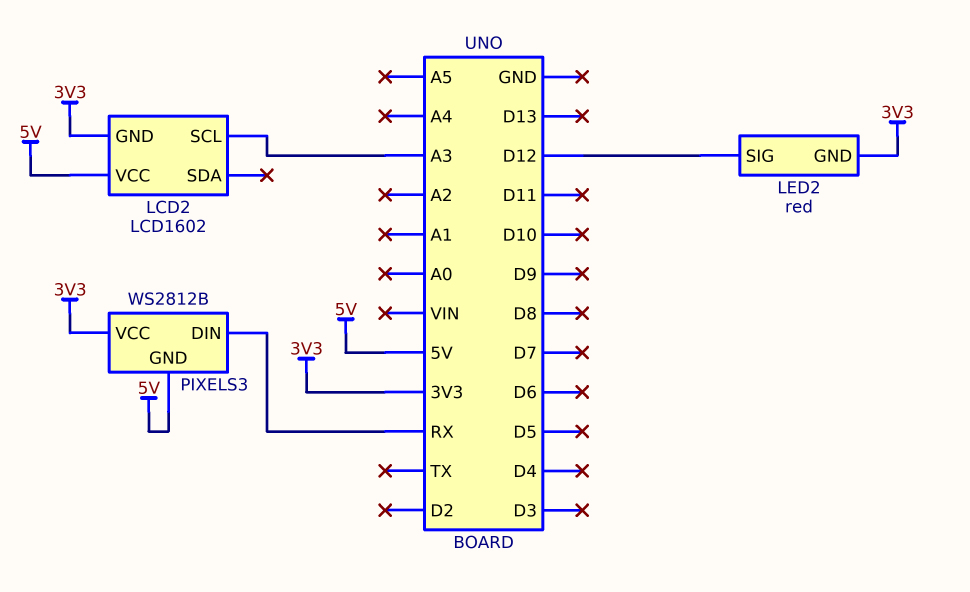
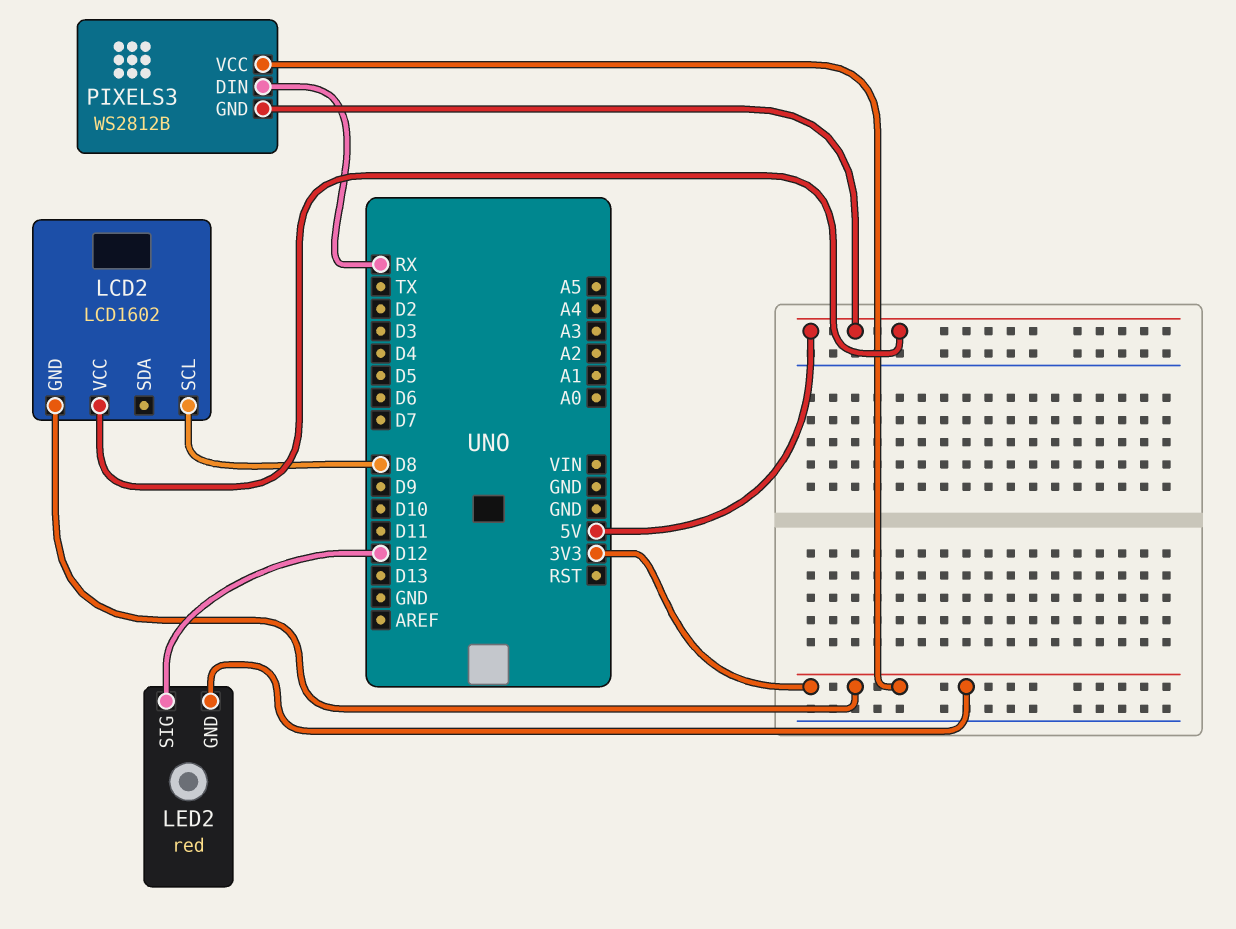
LCD2 pin SCL: A3 -> D8

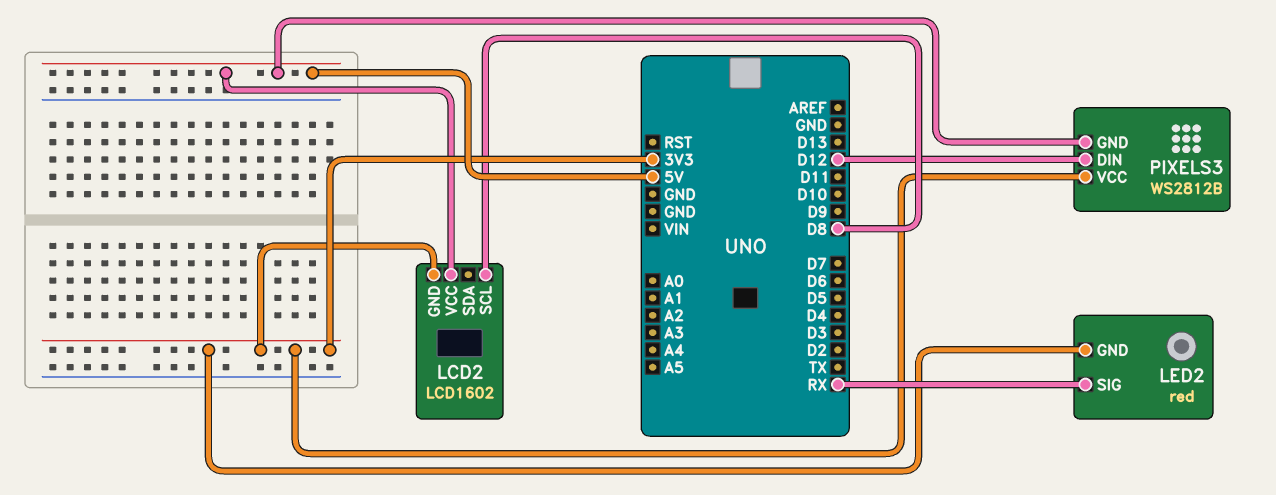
LED2 pin SIG: D12 -> RX
PIXELS3 pin DIN: RX -> D12

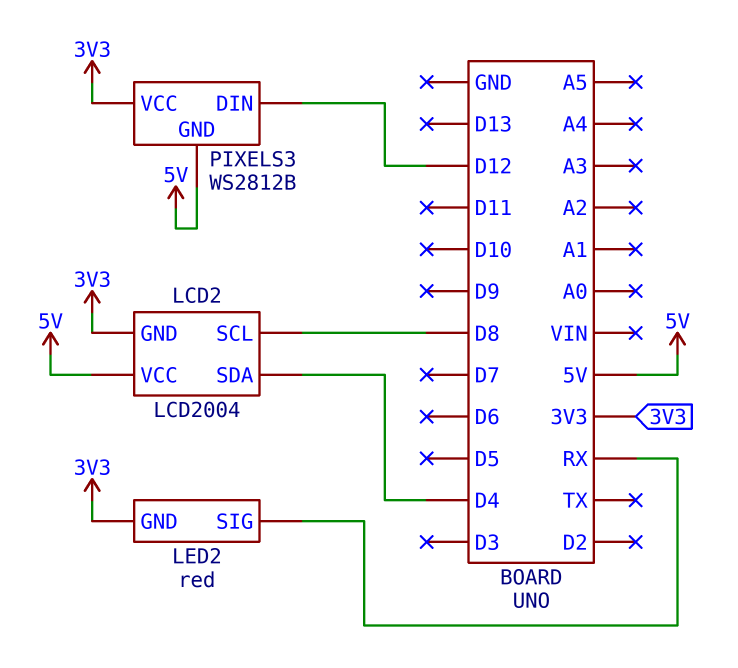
LCD2: LCD1602 -> LCD2004
LCD2 pin SDA: none -> D4

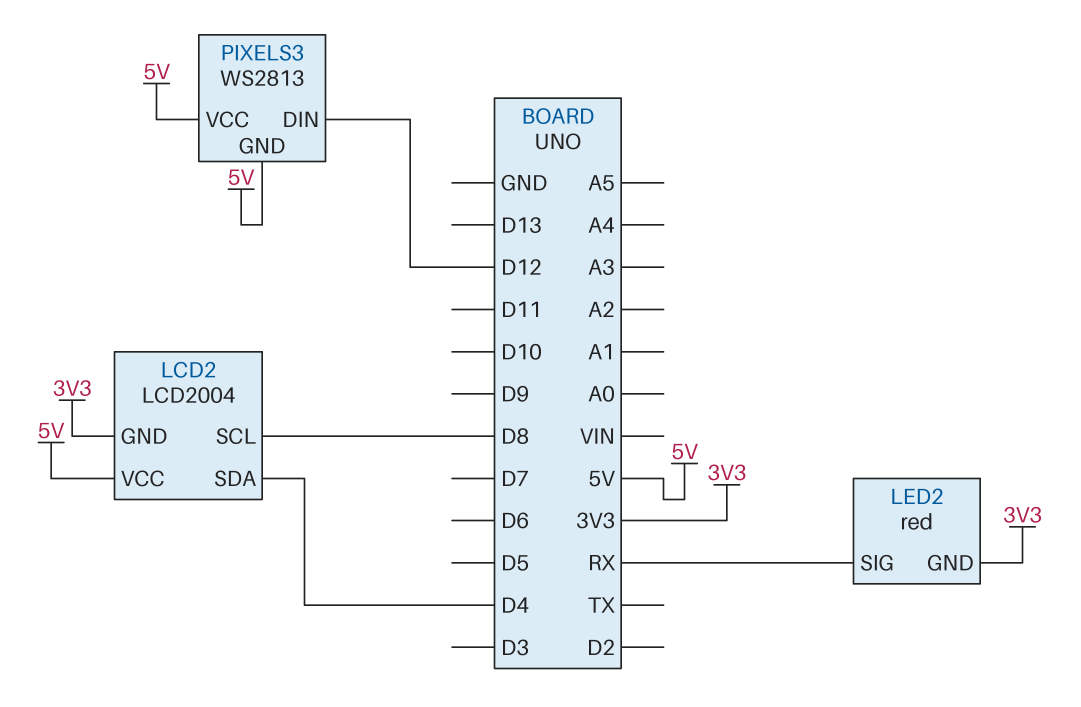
PIXELS3: WS2812B -> WS2813
PIXELS3 pin VCC: 3V3 -> 5V

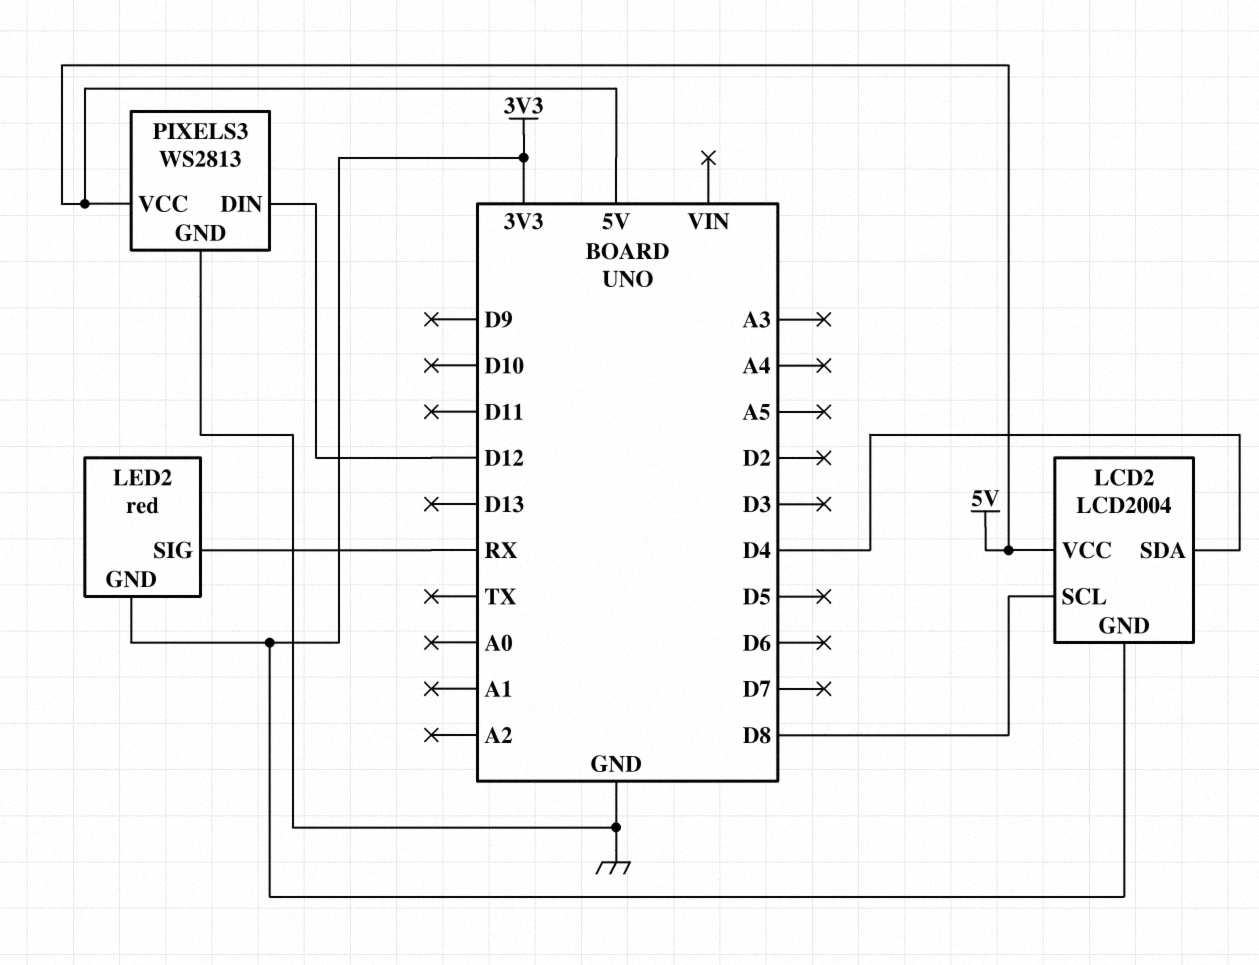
PIXELS3 pin GND: 5V -> GND

